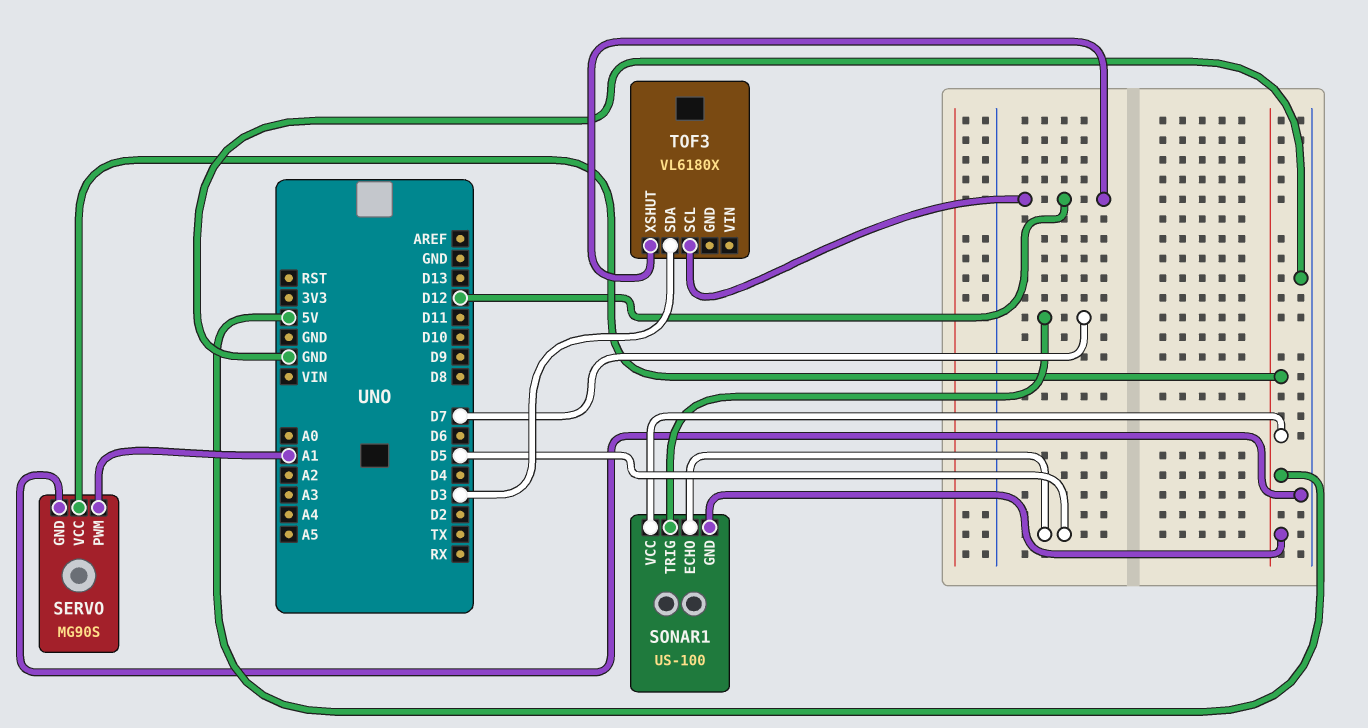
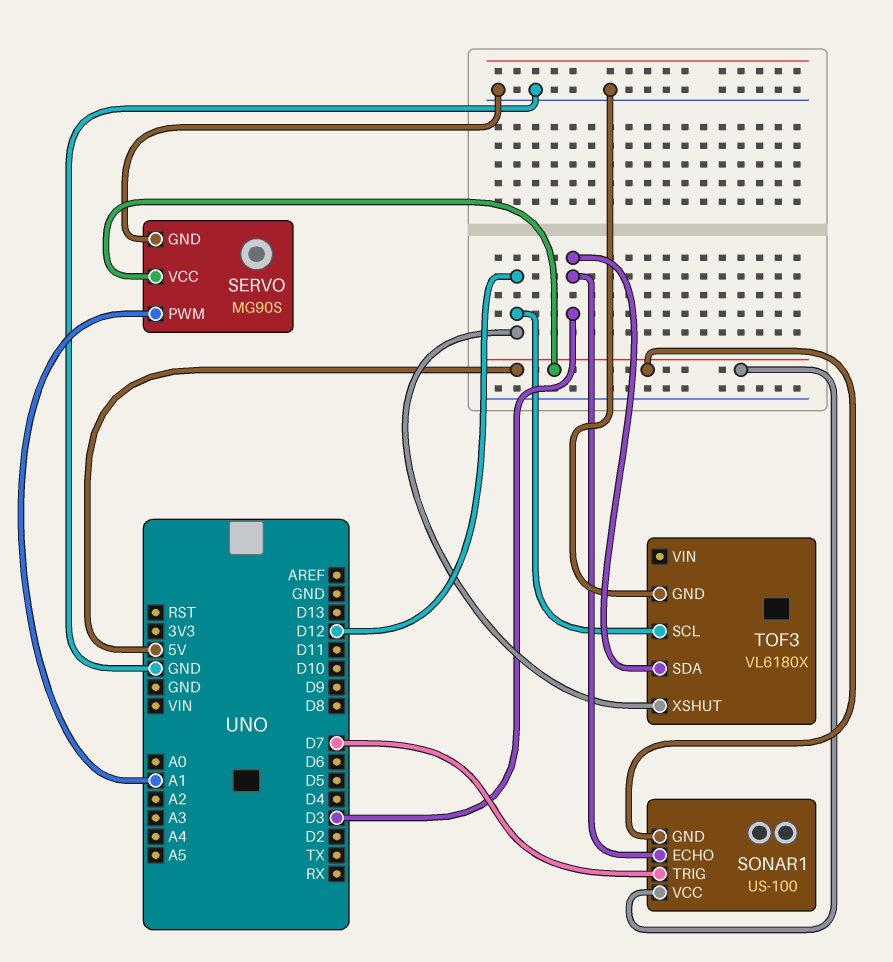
SONAR1 pin ECHO: D5 -> D3
TOF3 pin GND: none -> GND

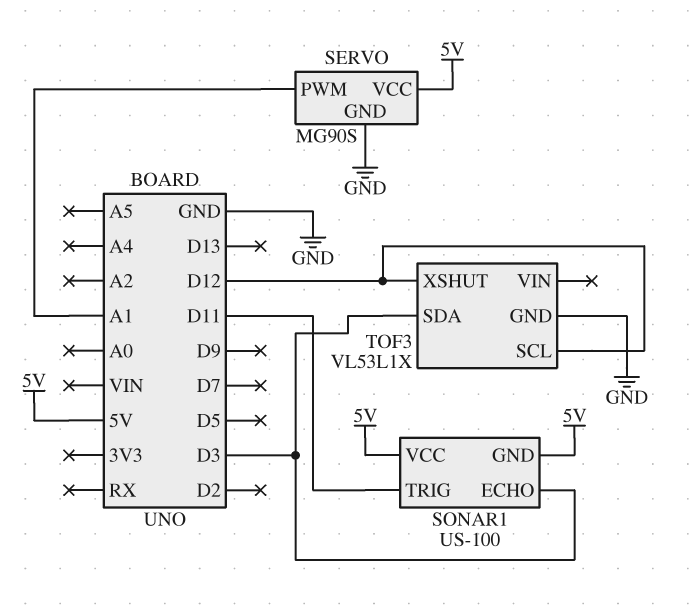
SONAR1 pin TRIG: D7 -> D11
TOF3: VL6180X -> VL53L1X

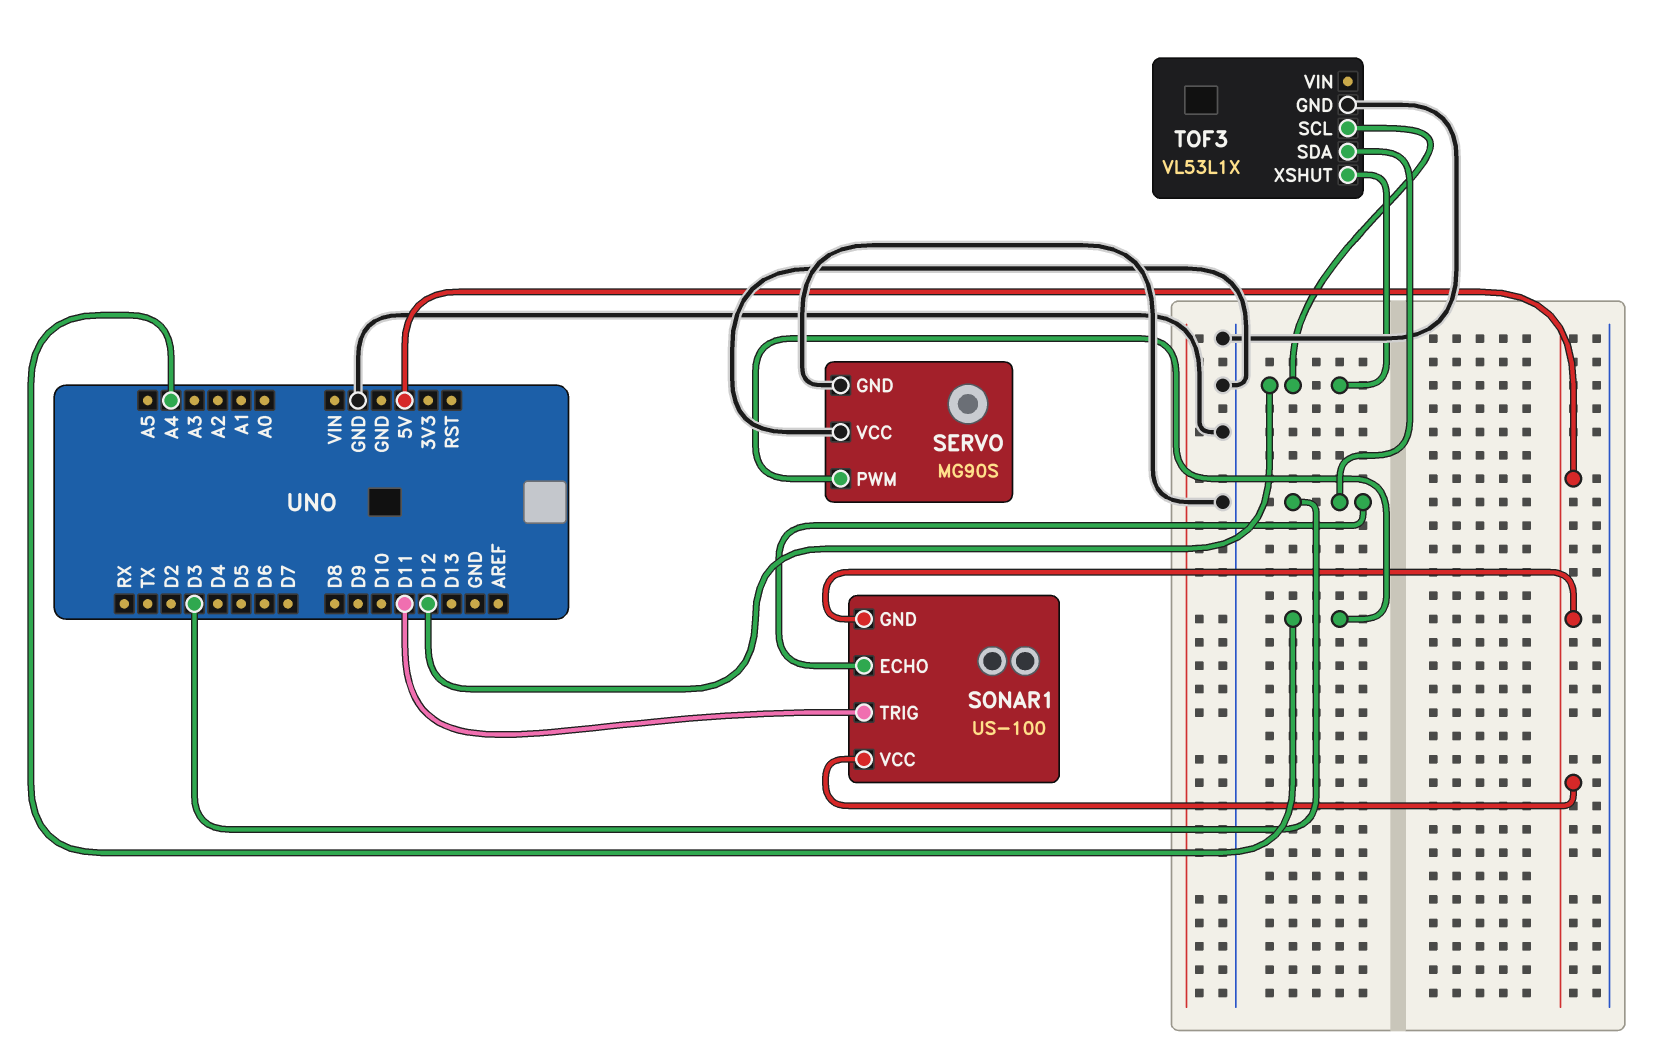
SERVO pin PWM: A1 -> A4
SERVO pin VCC: 5V -> GND

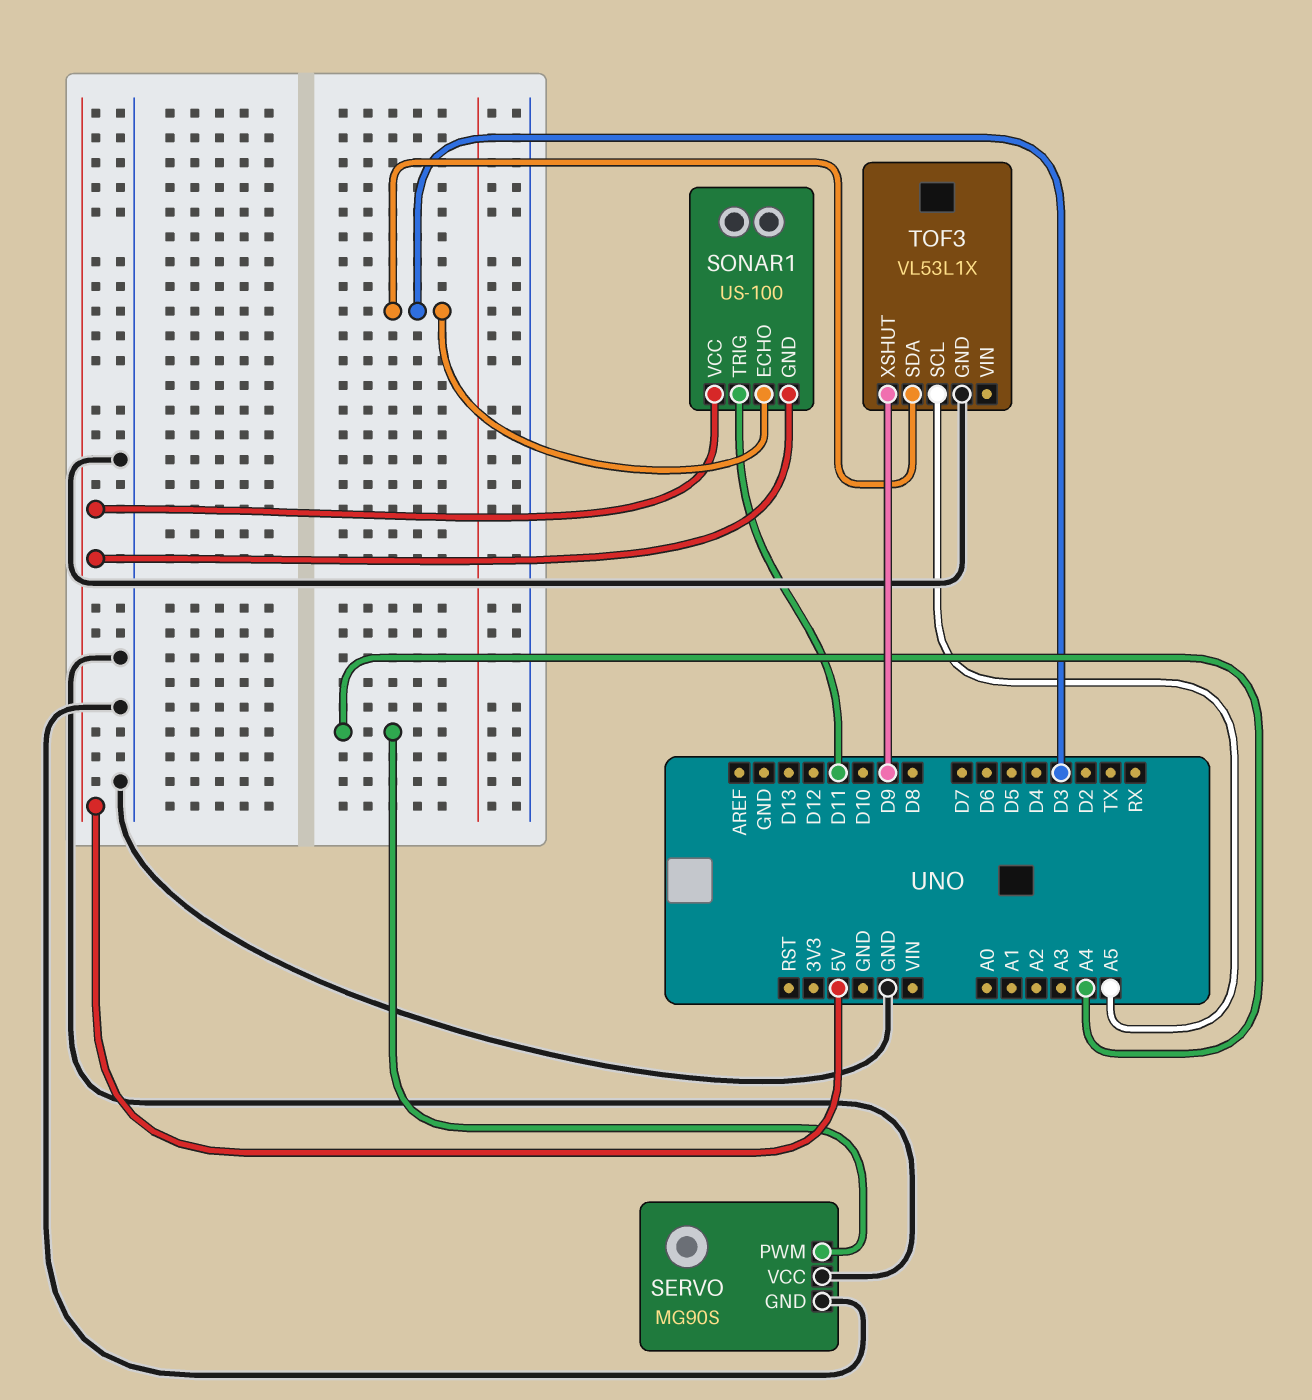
TOF3 pin SCL: D12 -> A5
TOF3 pin XSHUT: D12 -> D9

